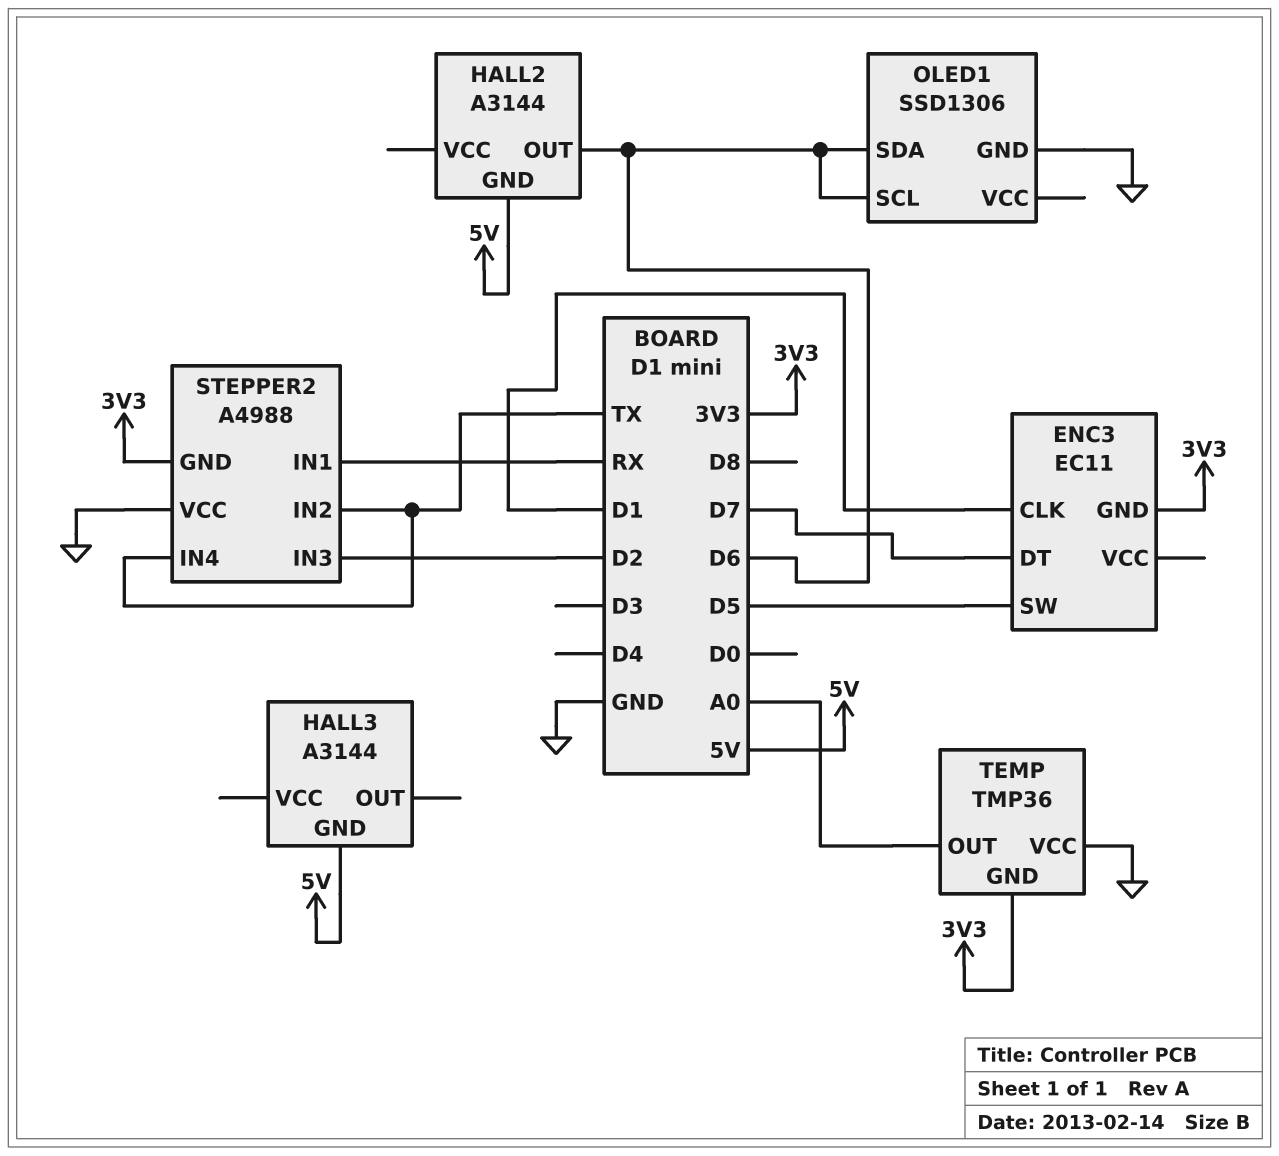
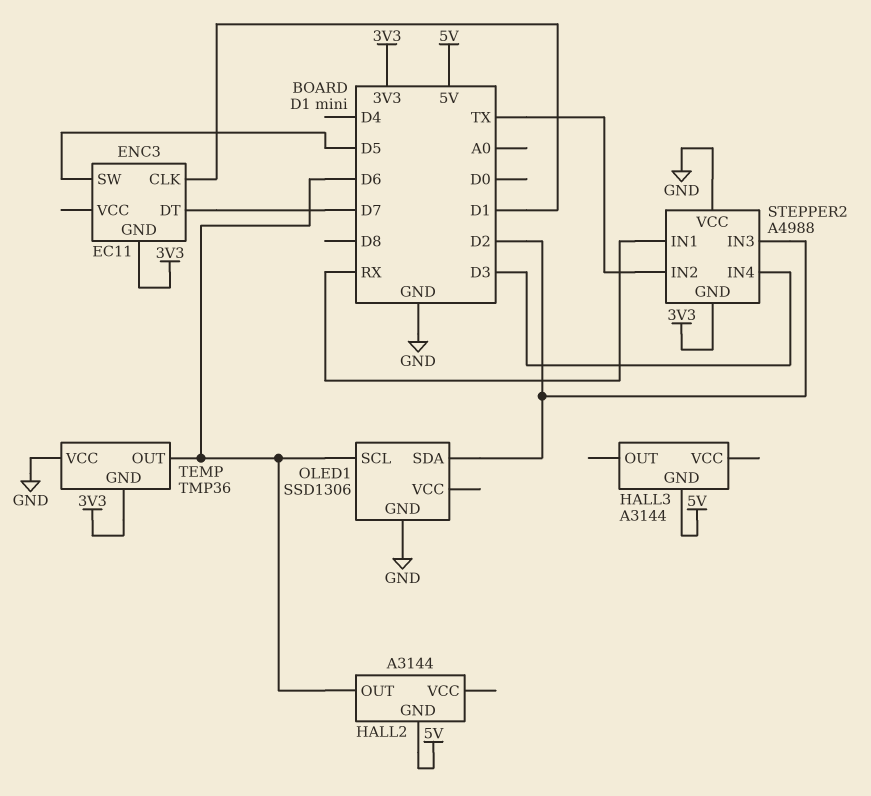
OLED1 pin SDA: D6 -> D2
STEPPER2 pin IN4: TX -> D3
TEMP pin OUT: A0 -> D6

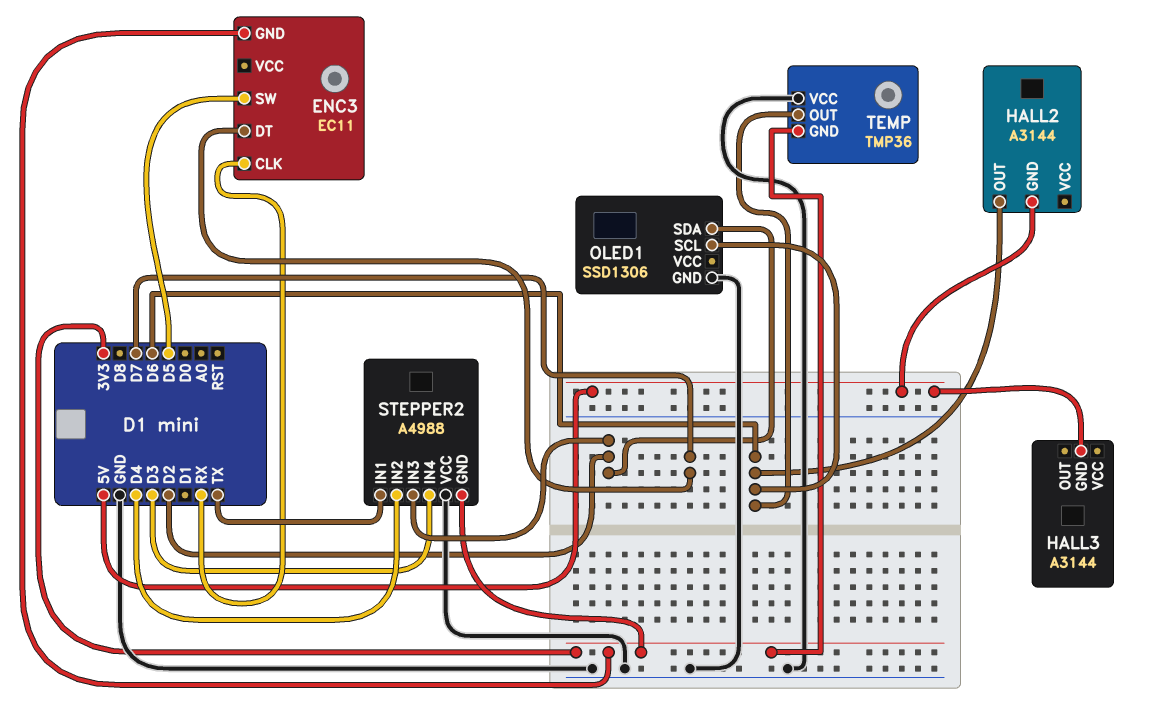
ENC3 pin CLK: D1 -> RX
STEPPER2 pin IN1: RX -> TX
STEPPER2 pin IN2: TX -> D4

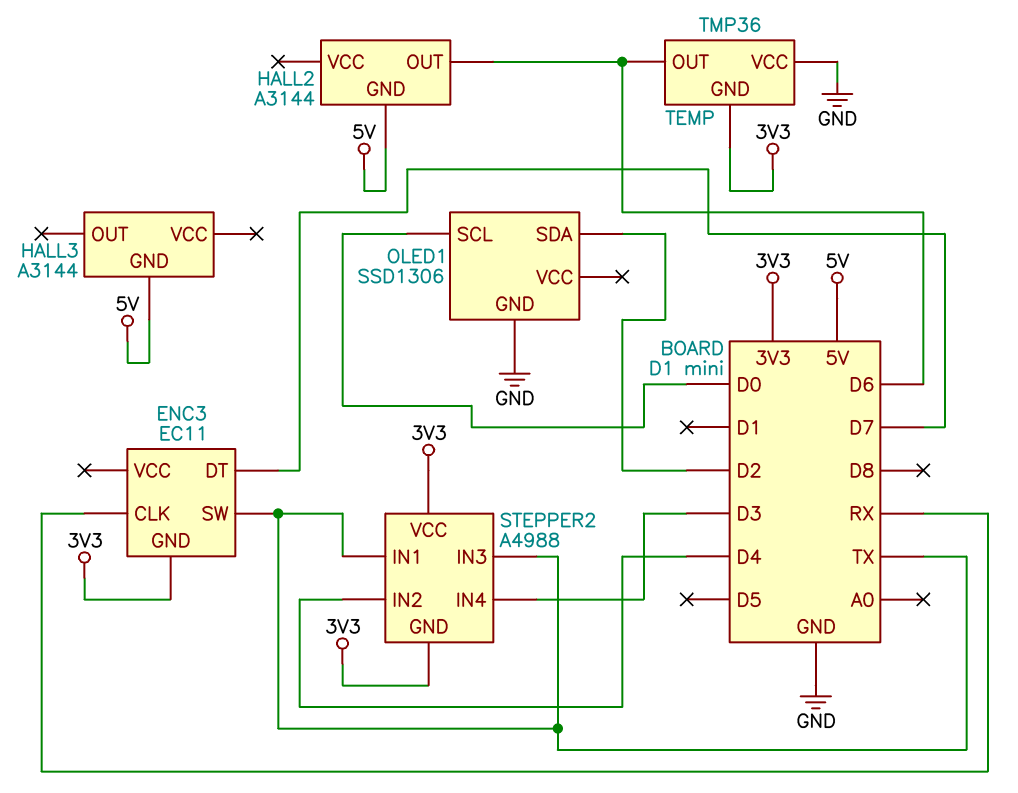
ENC3 pin SW: D5 -> TX
OLED1 pin SCL: D6 -> D0
STEPPER2 pin IN3: D2 -> TX
STEPPER2 pin VCC: GND -> 3V3

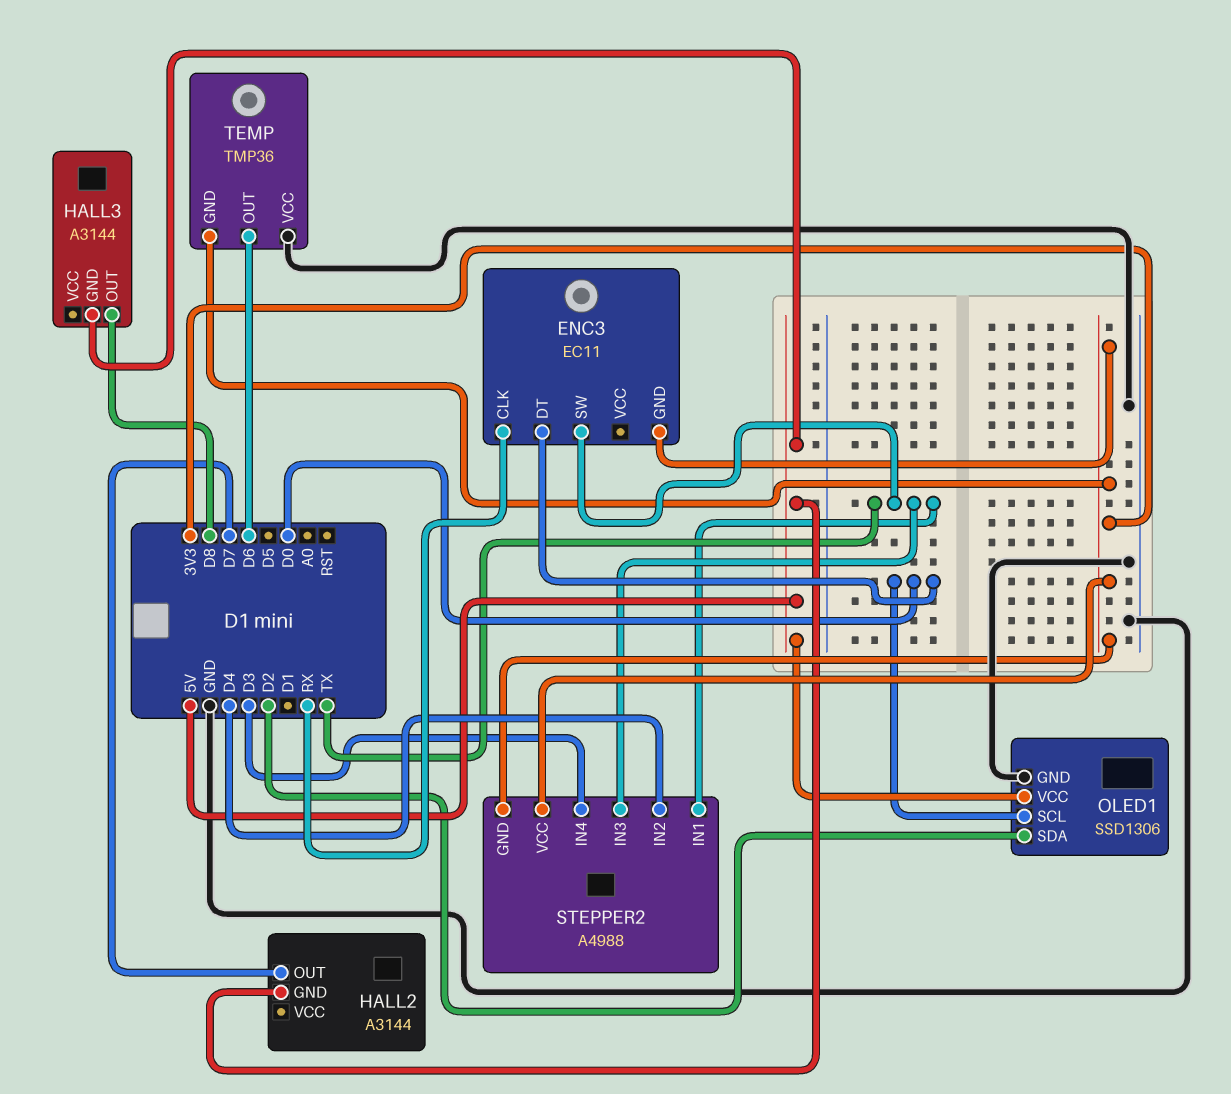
ENC3 pin DT: D7 -> D0
HALL2 pin OUT: D6 -> D7
HALL3 pin OUT: none -> D8
OLED1 pin VCC: none -> 5V

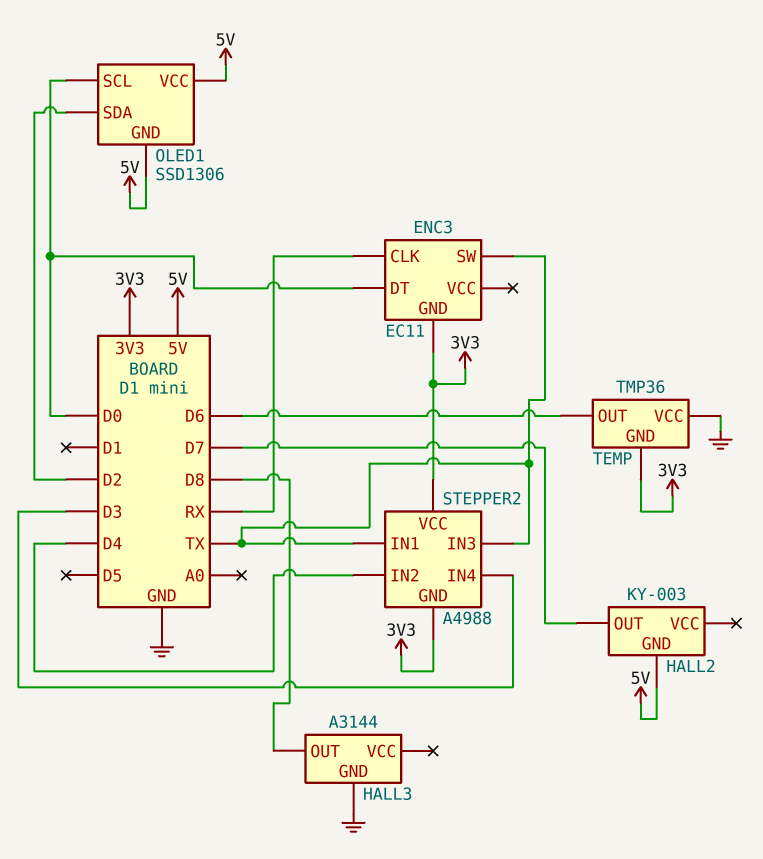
HALL2: A3144 -> KY-003
HALL3 pin GND: 5V -> GND
OLED1 pin GND: GND -> 5V

